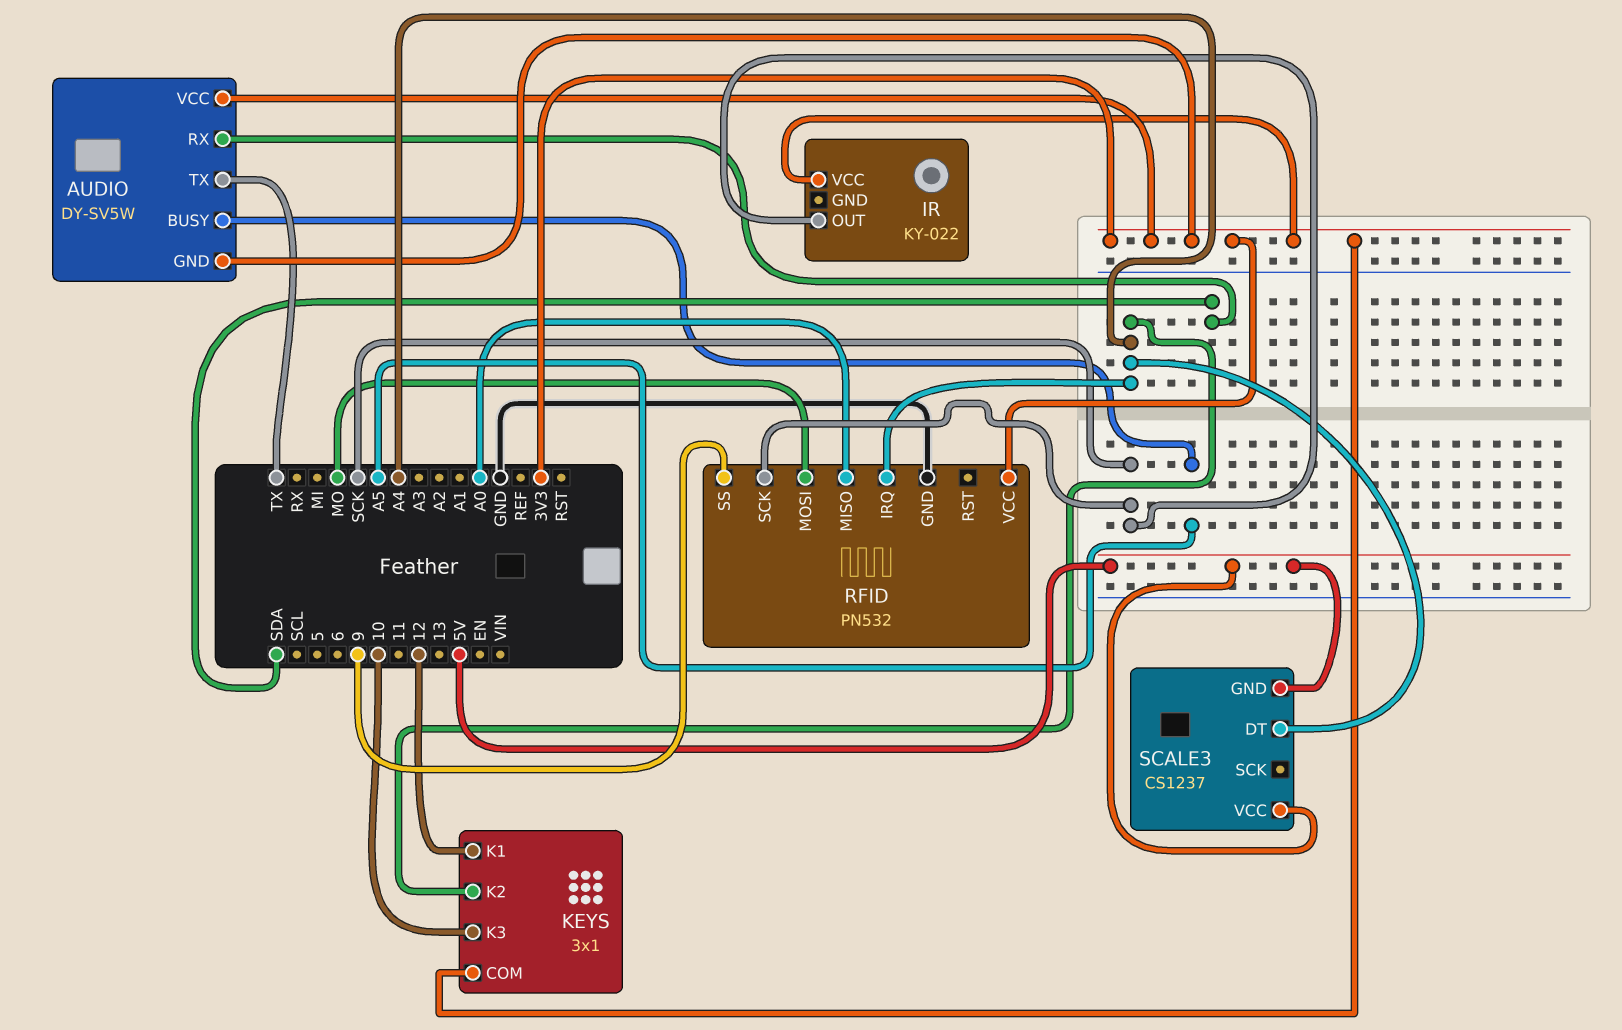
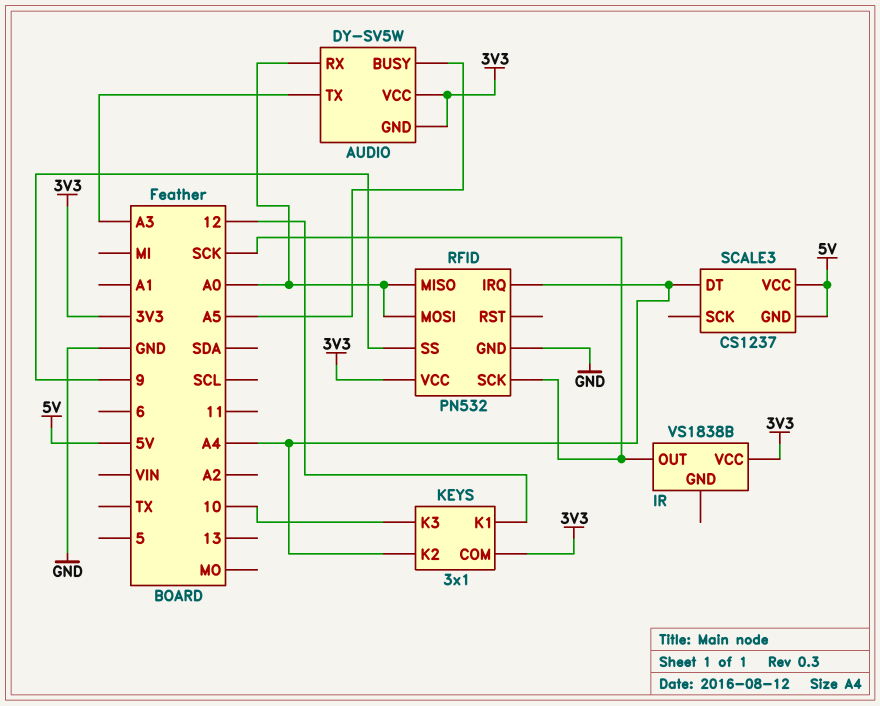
AUDIO pin RX: SDA -> A0
AUDIO pin TX: TX -> A3
IR: KY-022 -> VS1838B
RFID pin MOSI: MO -> A0

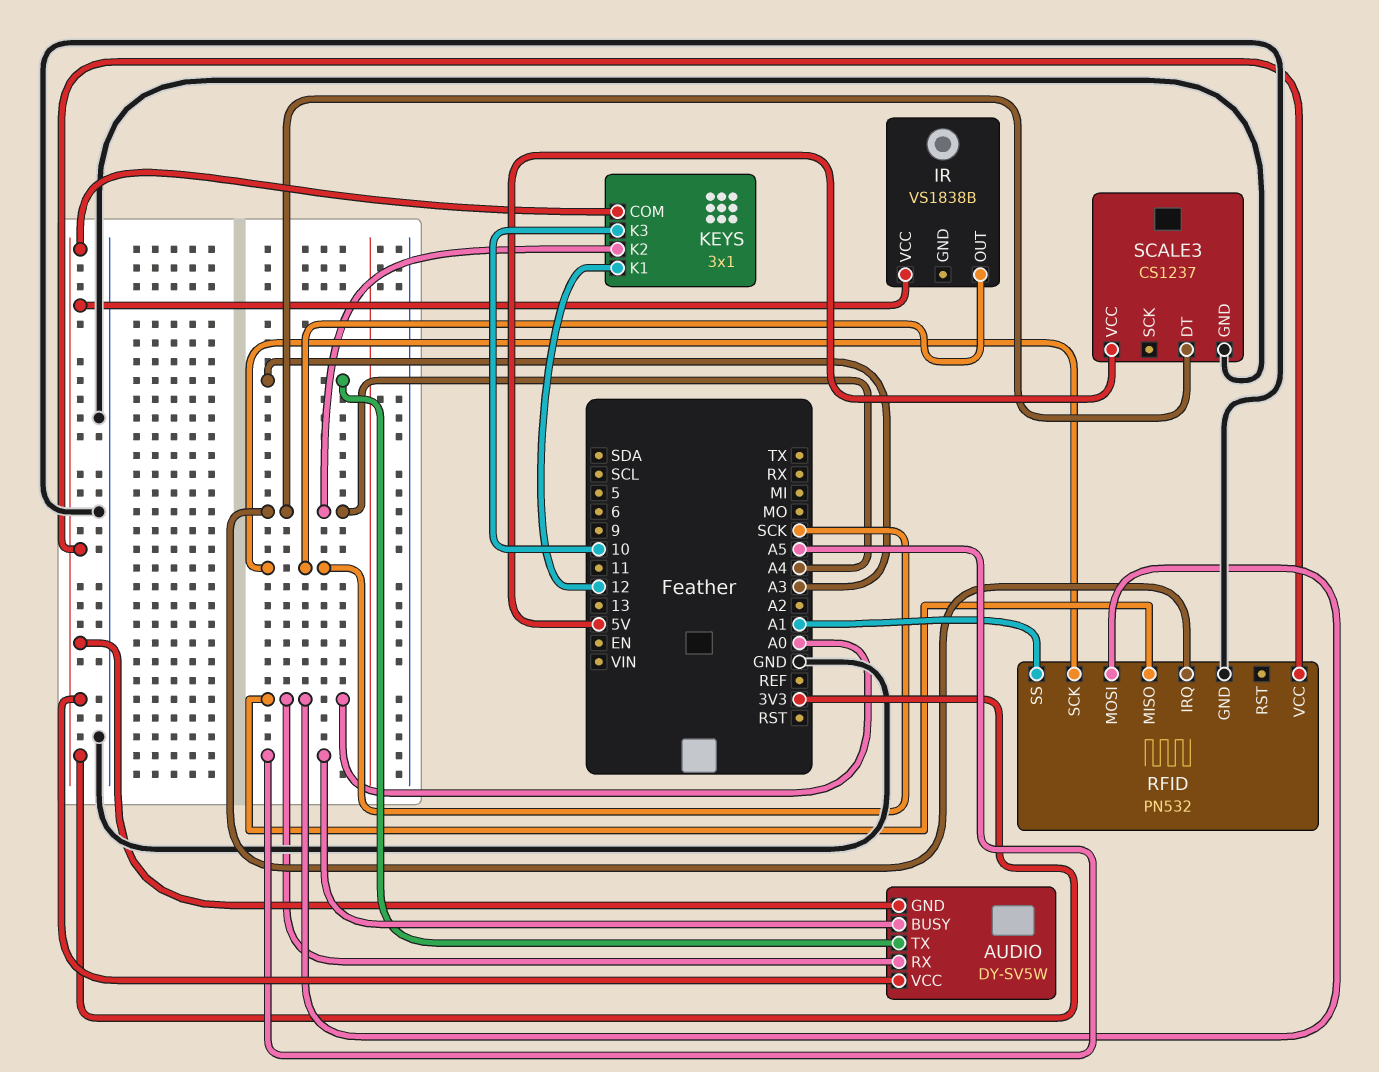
RFID pin SS: 9 -> A1
SCALE3 pin GND: 5V -> GND

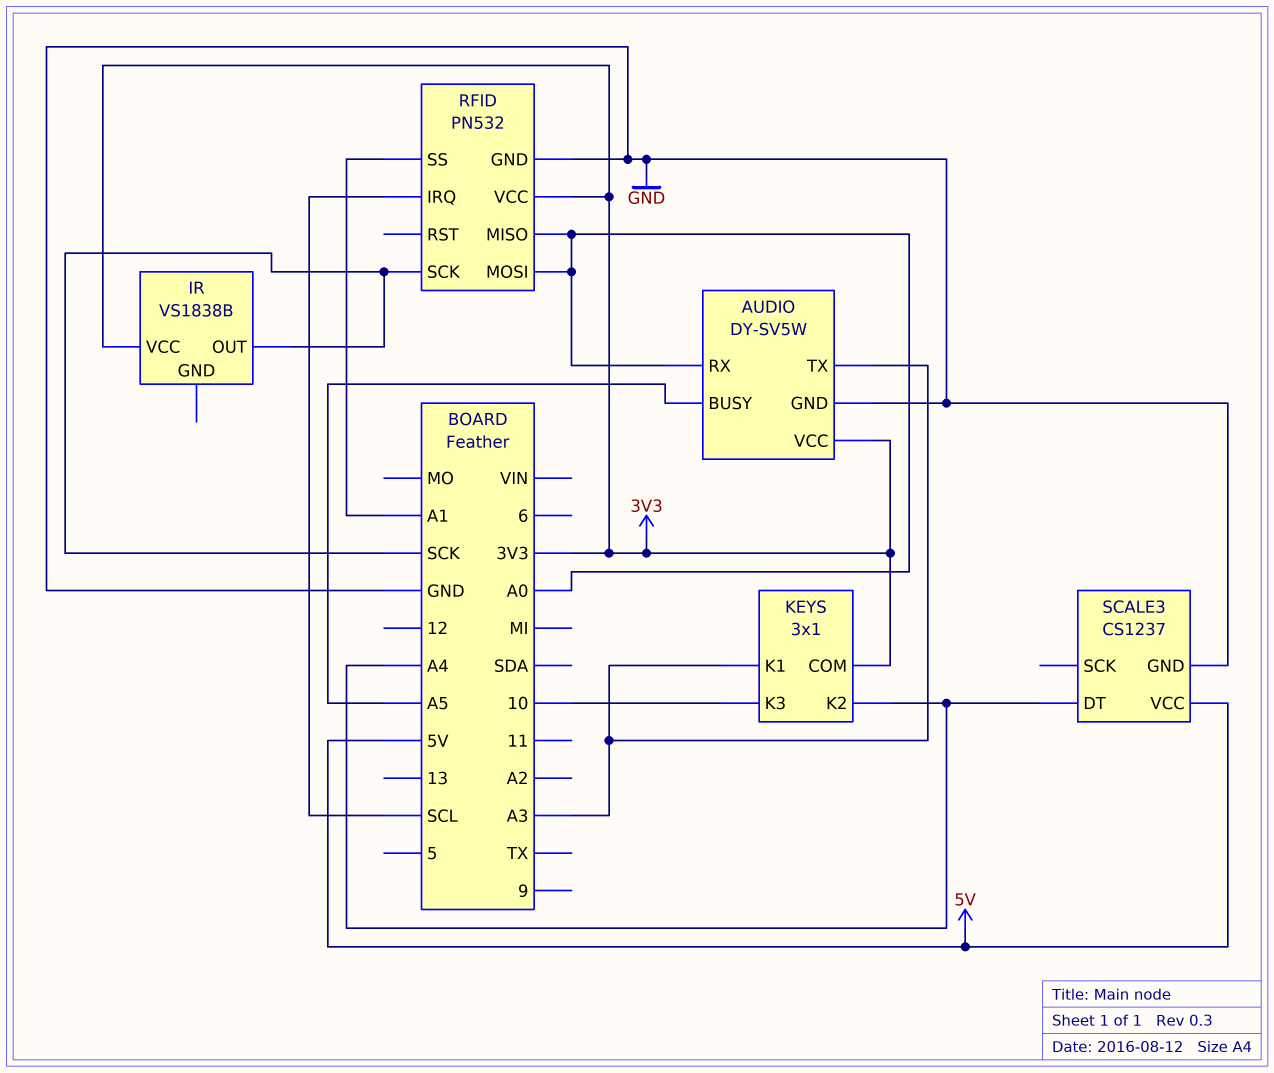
AUDIO pin GND: 3V3 -> GND
KEYS pin K1: 12 -> A3
RFID pin IRQ: A4 -> SCL

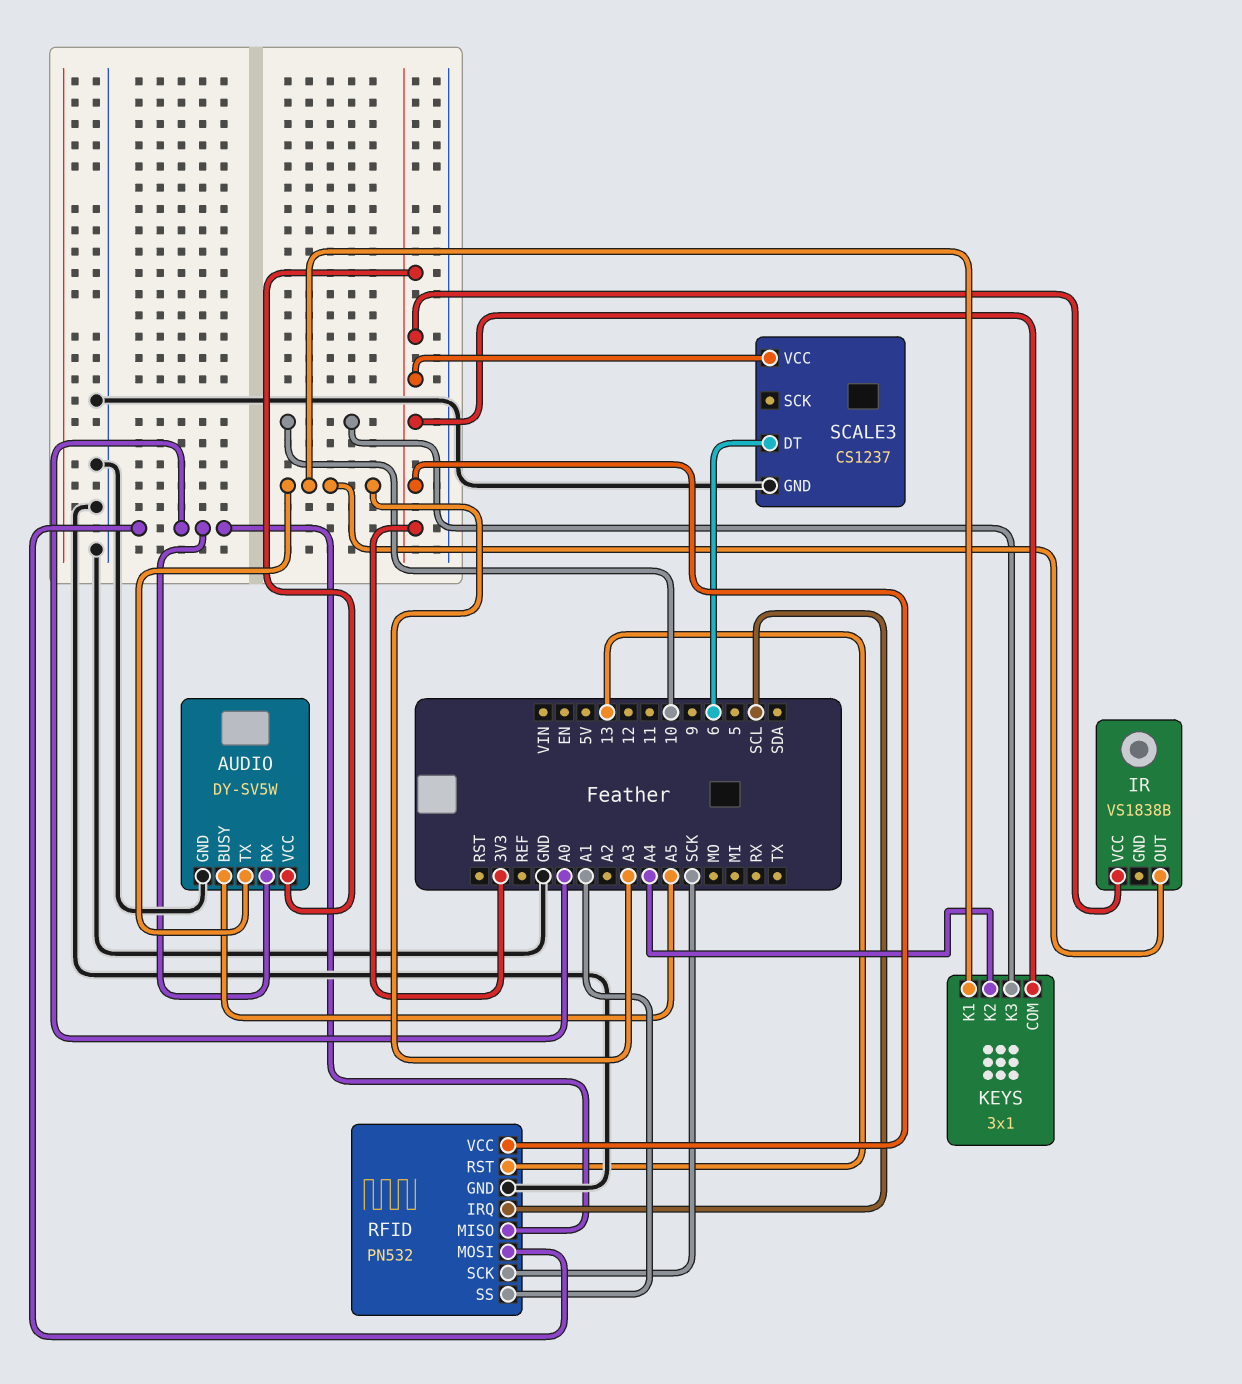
IR pin OUT: SCK -> A3
RFID pin RST: none -> 13
SCALE3 pin DT: A4 -> 6
SCALE3 pin VCC: 5V -> 3V3

